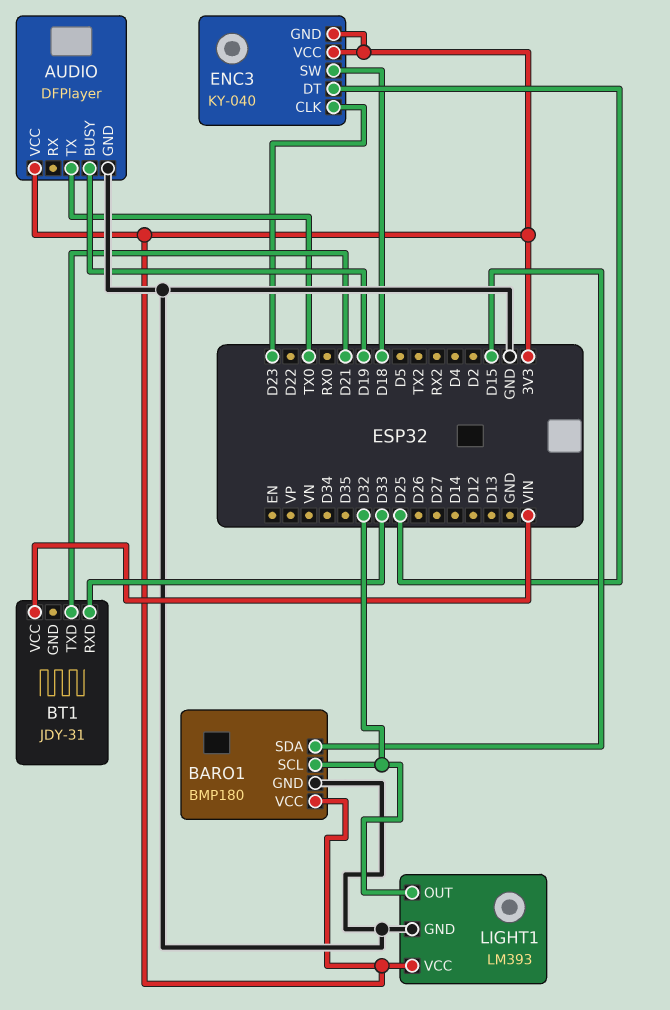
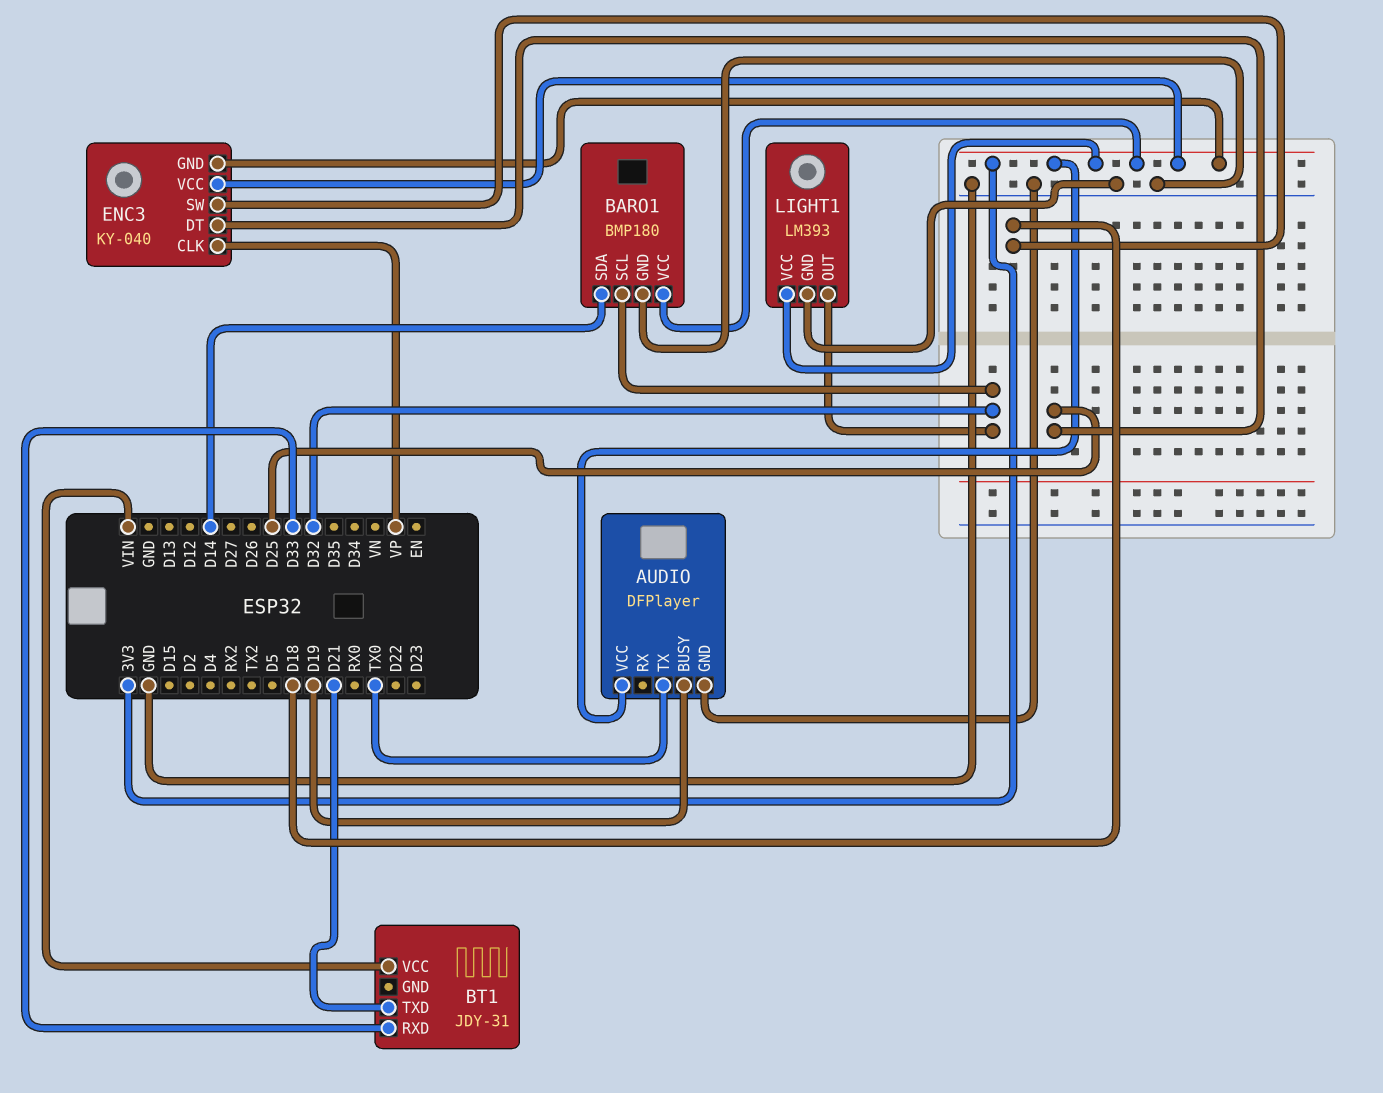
BARO1 pin SDA: D15 -> D14
ENC3 pin CLK: D23 -> VP

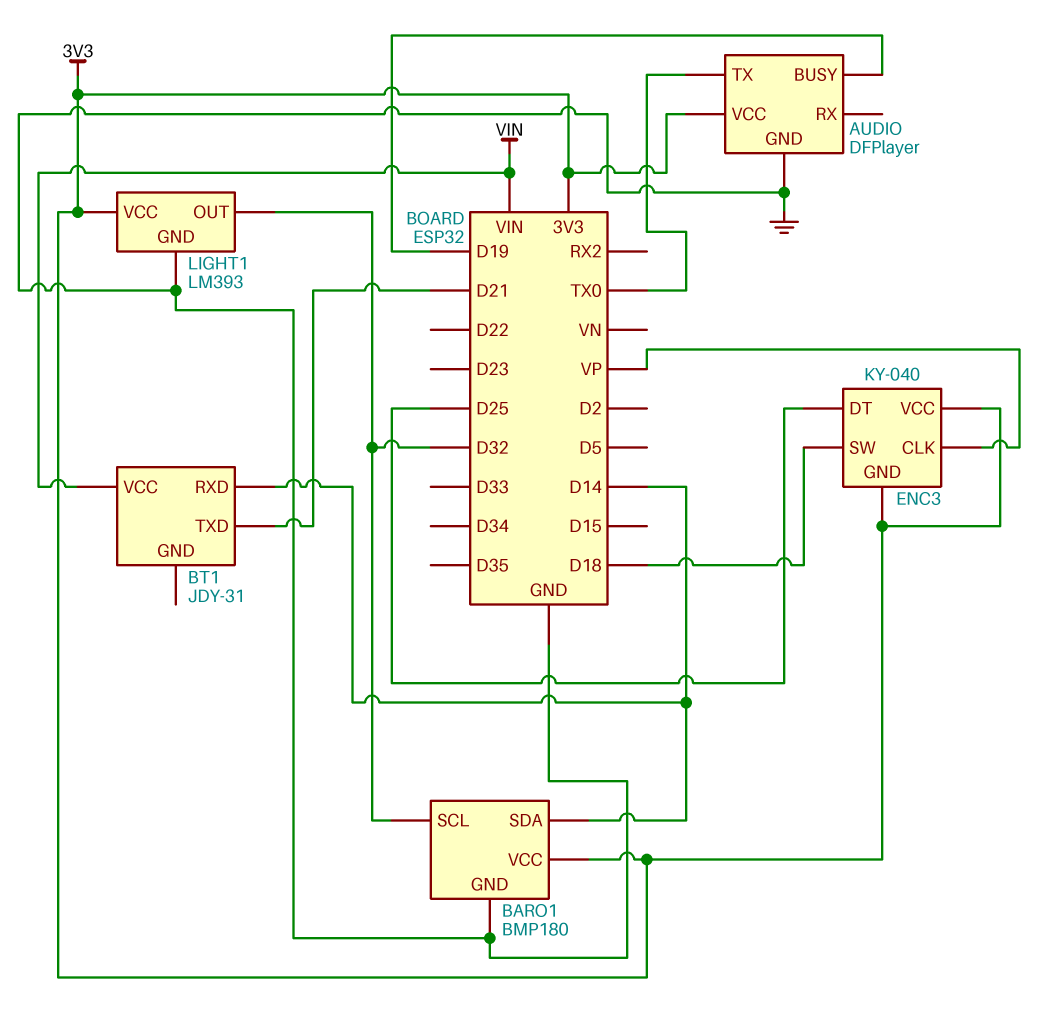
BT1 pin RXD: D33 -> D14

